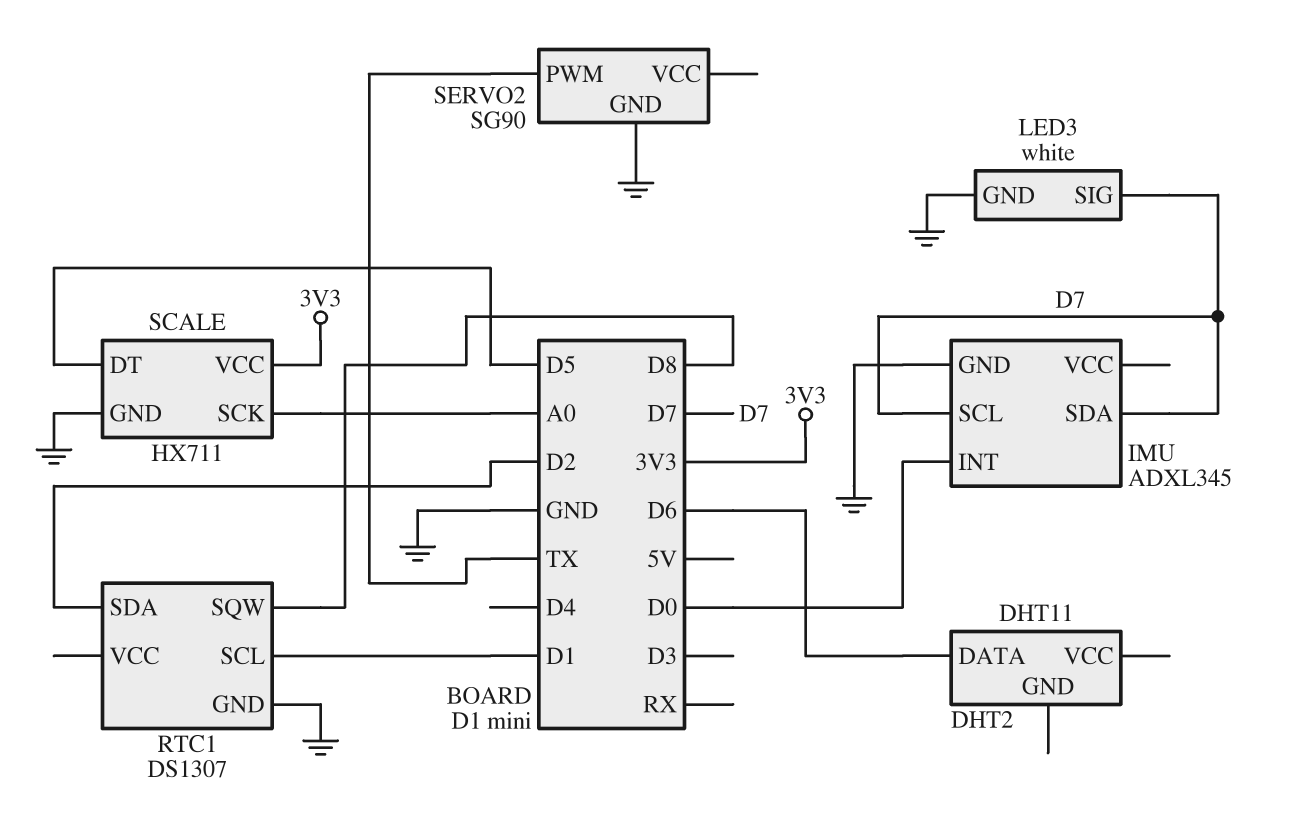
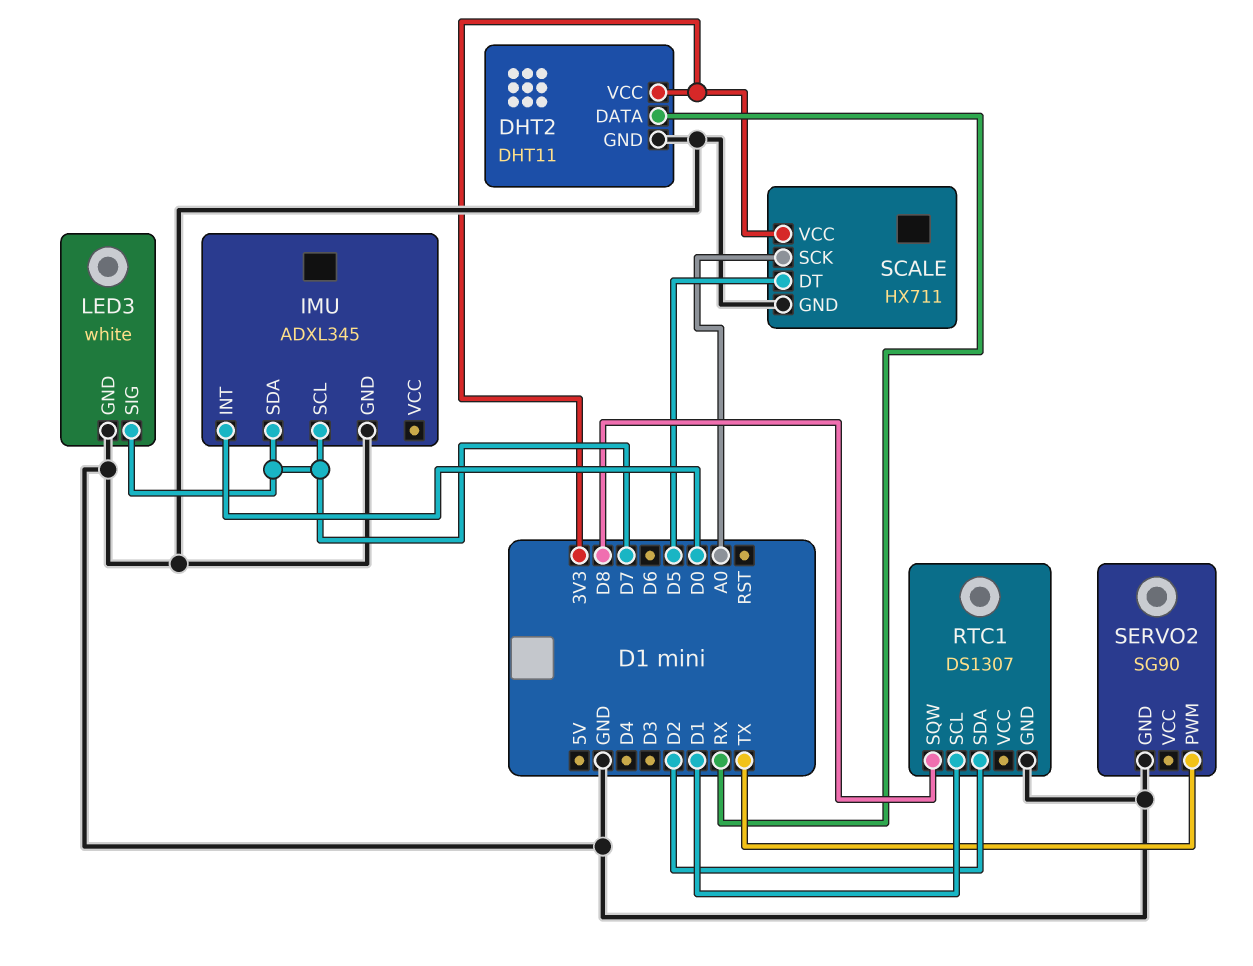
DHT2 pin DATA: D6 -> RX
DHT2 pin GND: none -> GND
DHT2 pin VCC: none -> 3V3

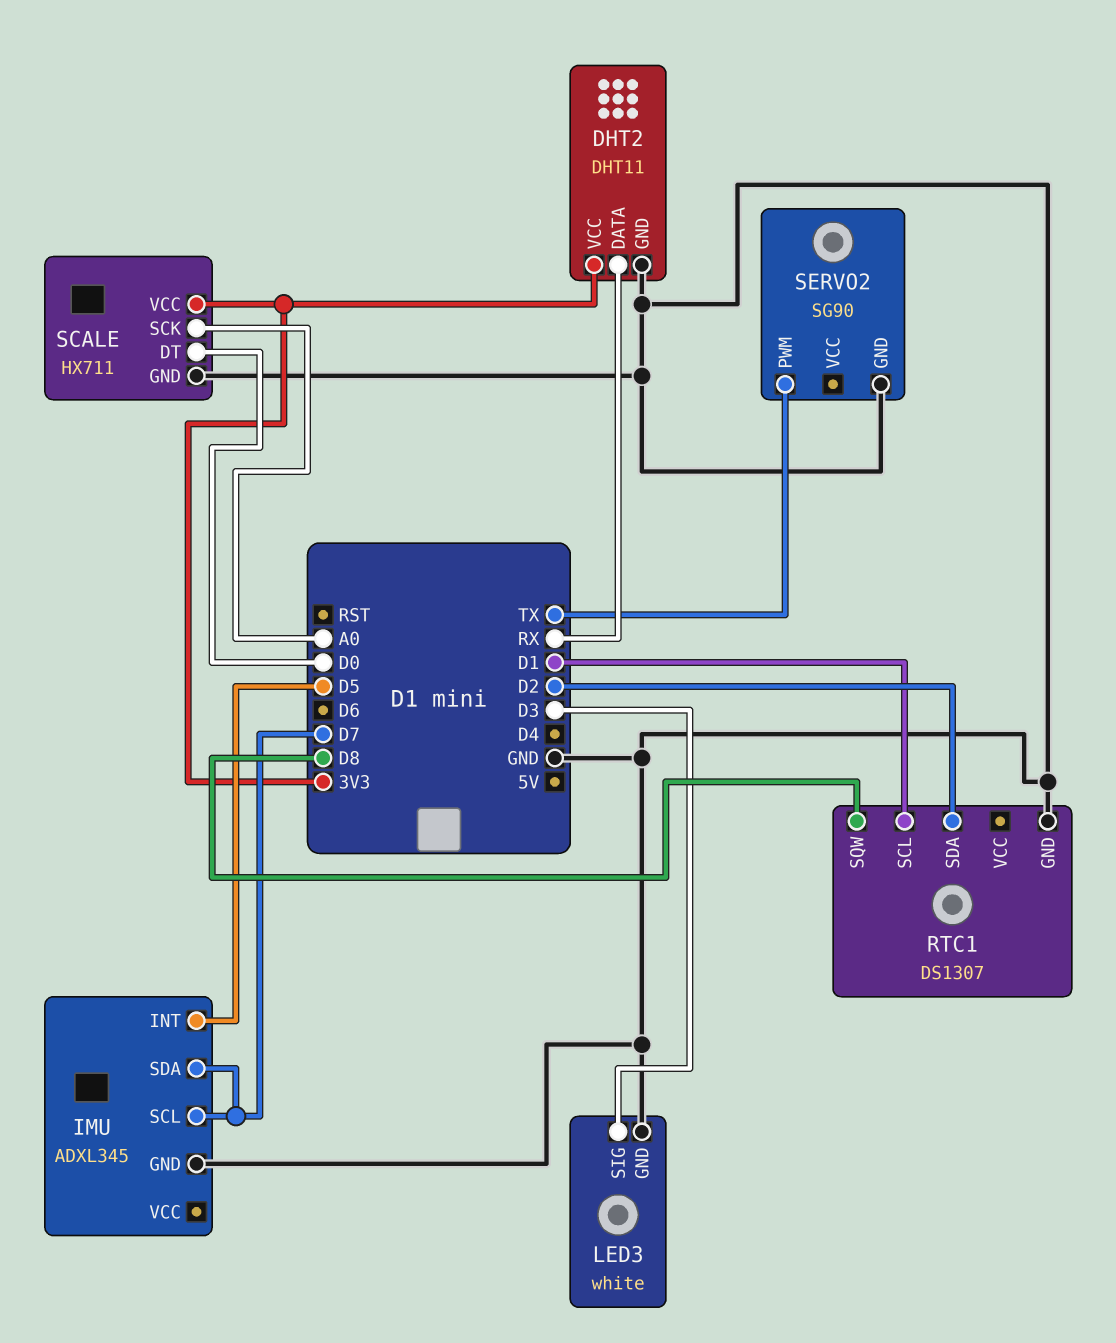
IMU pin INT: D0 -> D5
LED3 pin SIG: D7 -> D3
SCALE pin DT: D5 -> D0

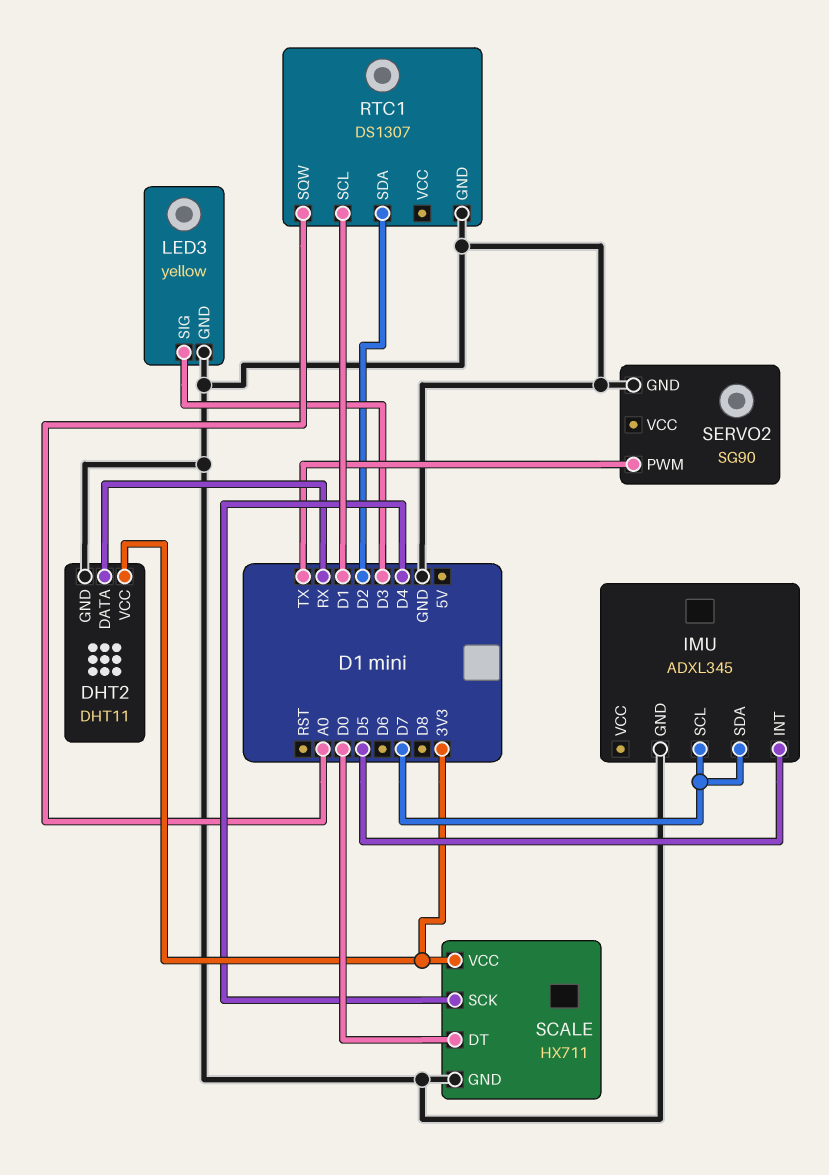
LED3: white -> yellow
RTC1 pin SQW: D8 -> A0
SCALE pin SCK: A0 -> D4

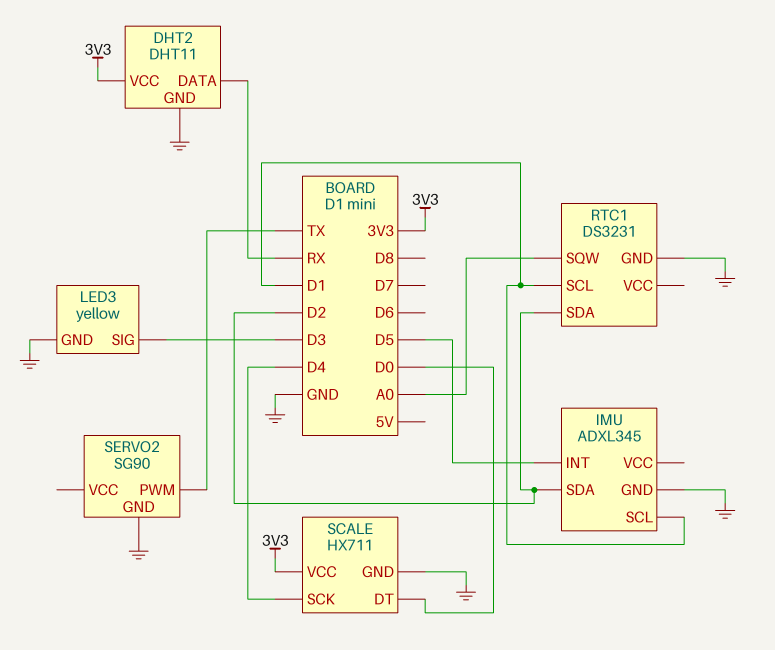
IMU pin SCL: D7 -> D1
IMU pin SDA: D7 -> D2
RTC1: DS1307 -> DS3231

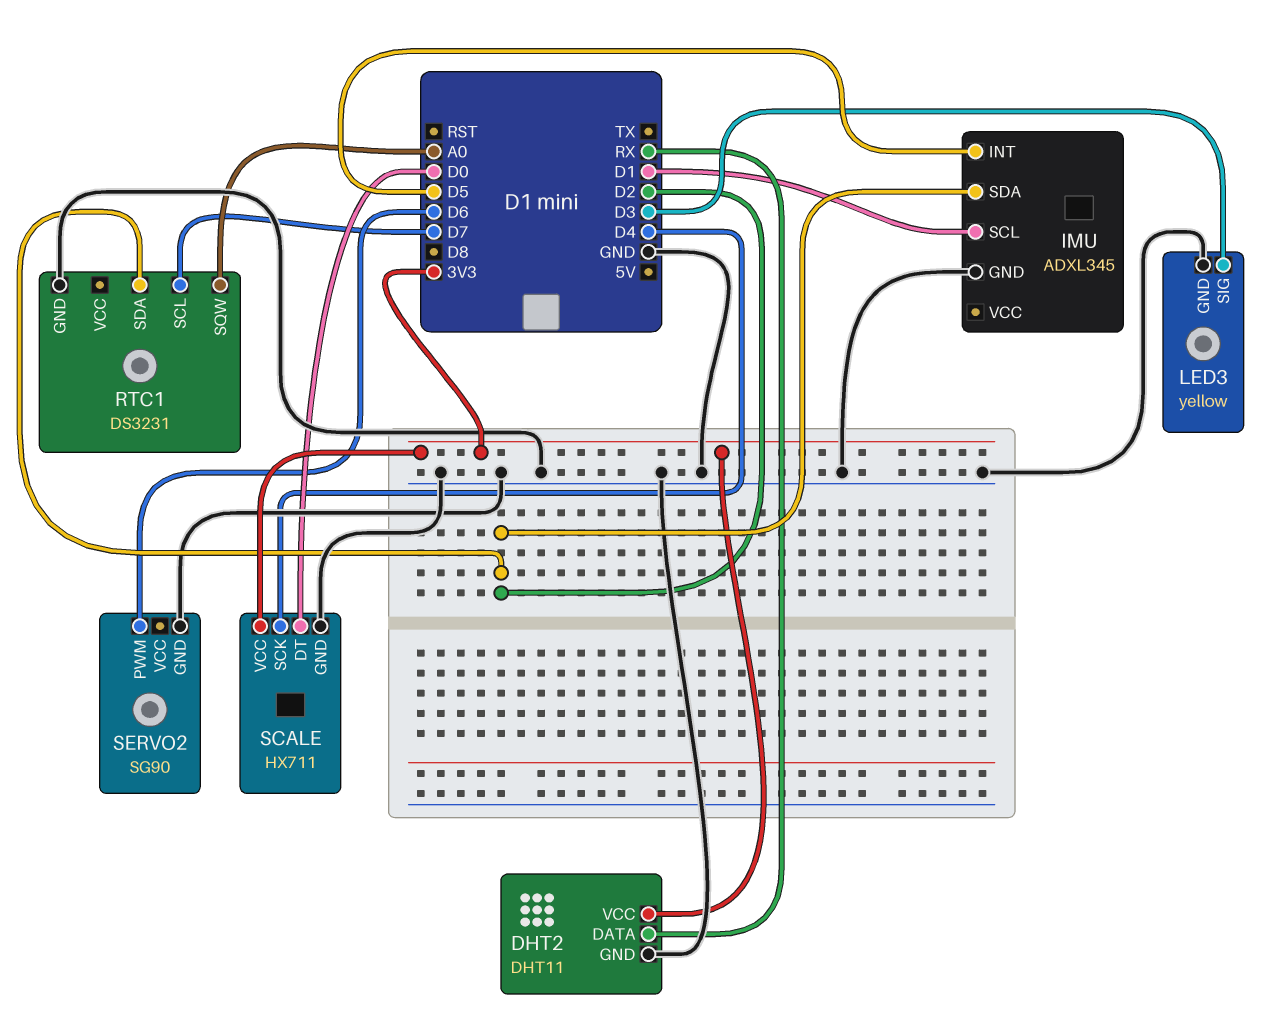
RTC1 pin SCL: D1 -> D7
SERVO2 pin PWM: TX -> D6

